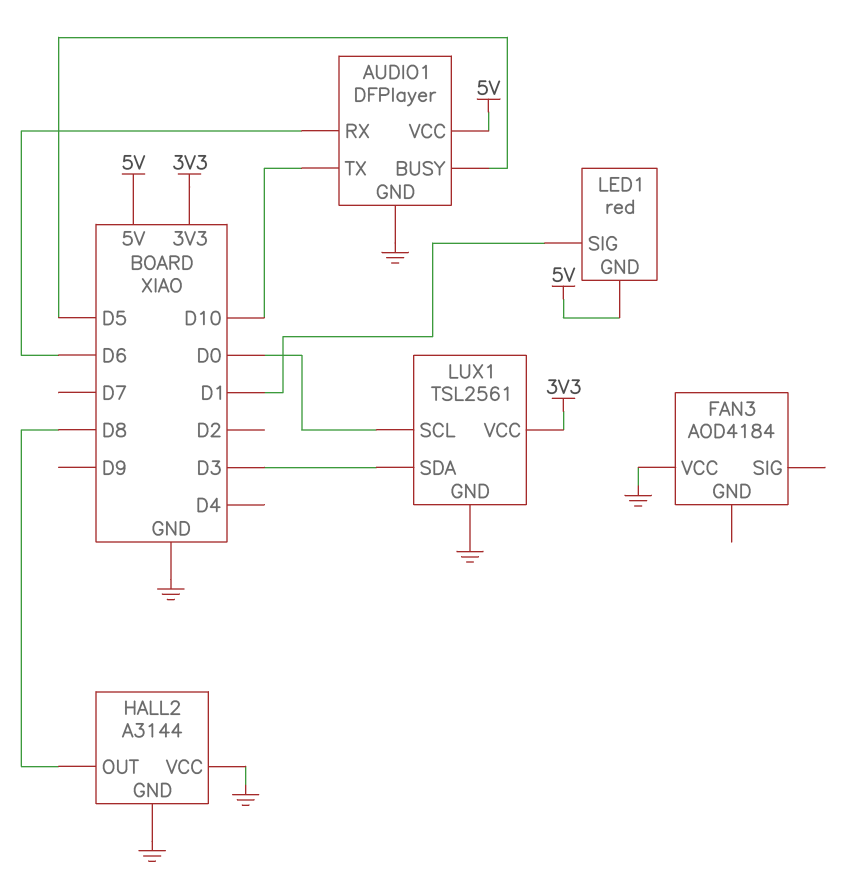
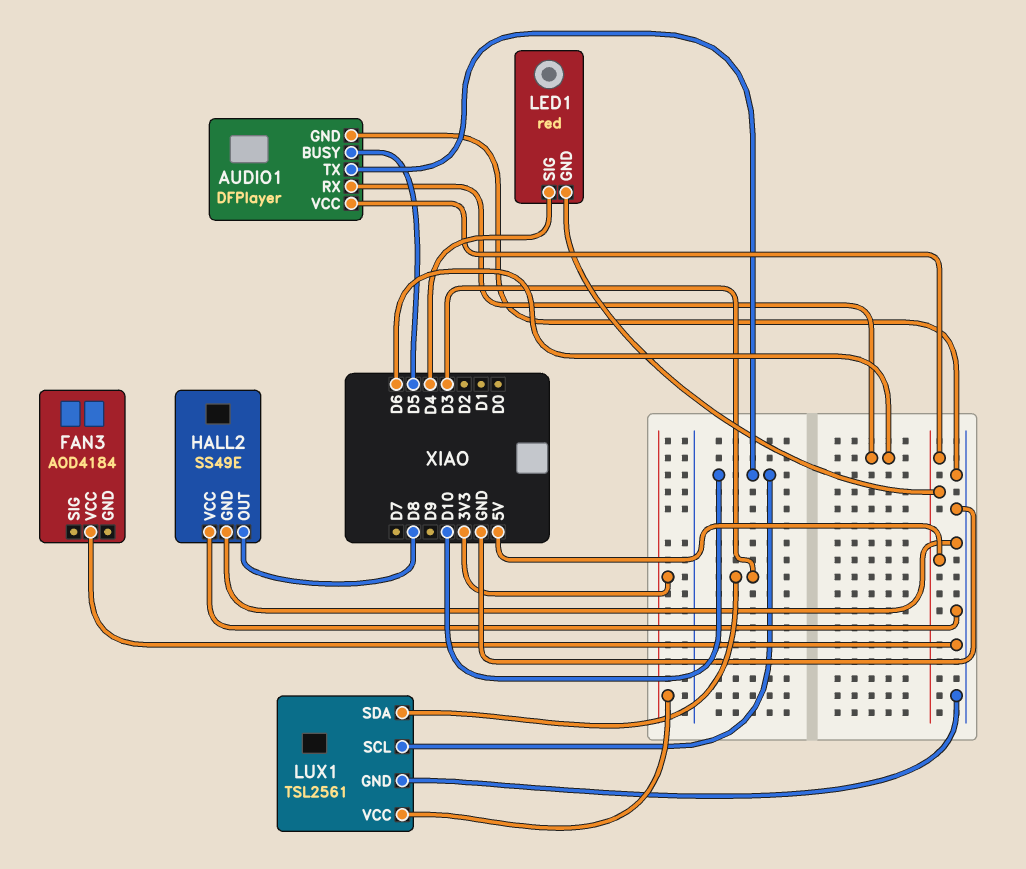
HALL2: A3144 -> SS49E
LED1 pin SIG: D1 -> D4
LUX1 pin SCL: D0 -> D10

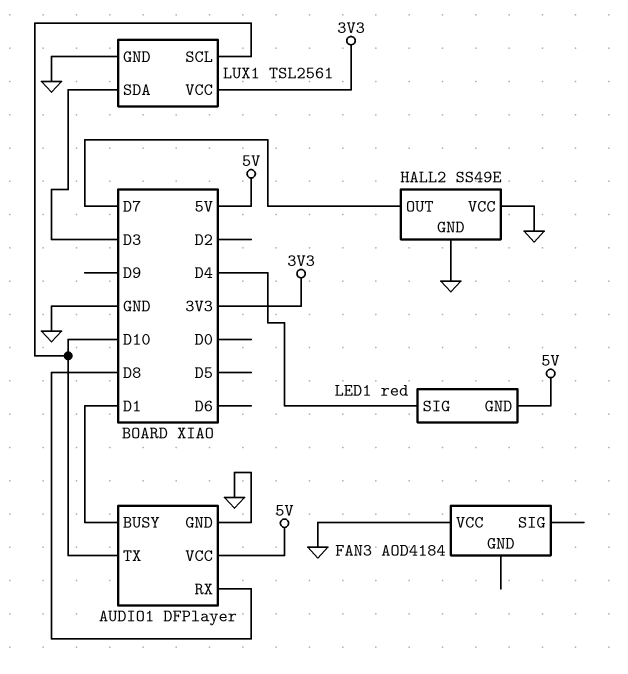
AUDIO1 pin BUSY: D5 -> D1
AUDIO1 pin RX: D6 -> D8
HALL2 pin OUT: D8 -> D7

